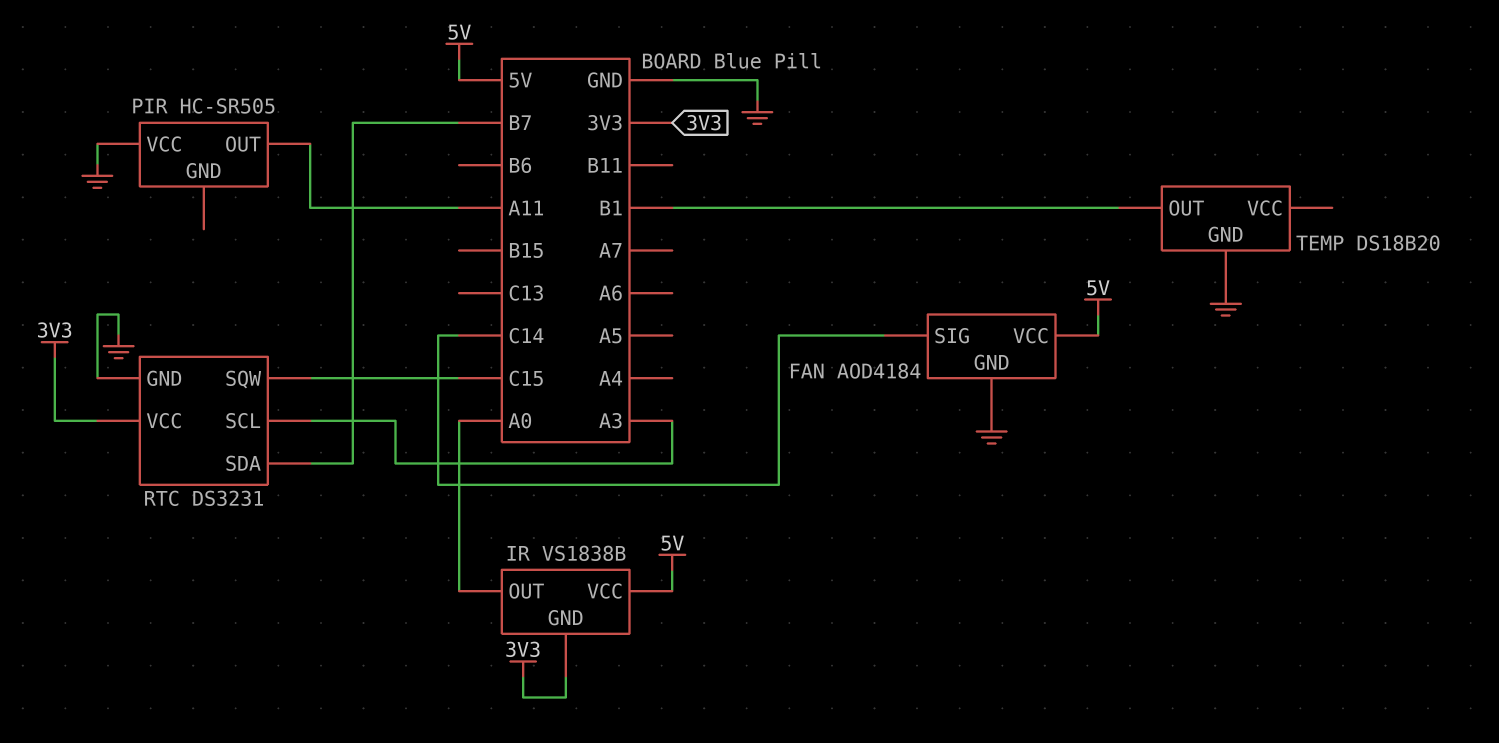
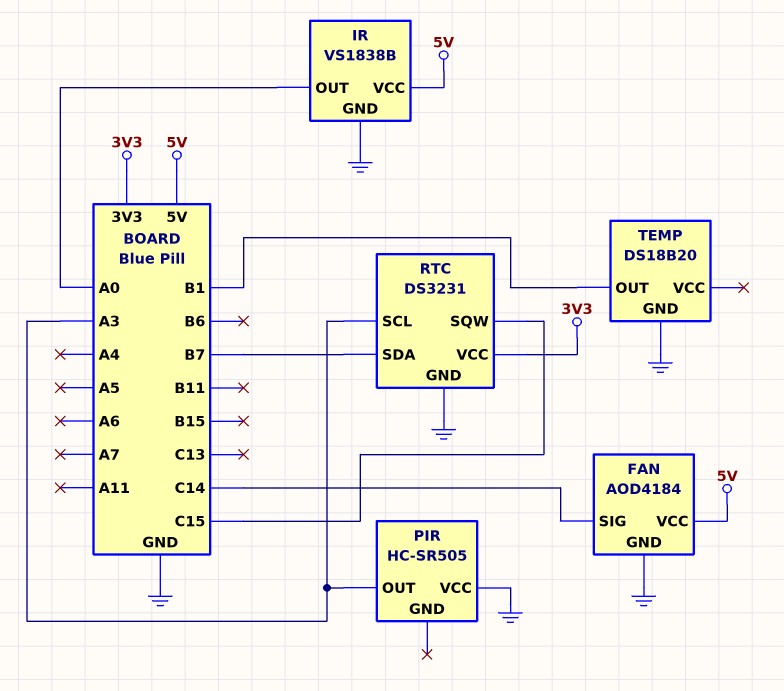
IR pin GND: 3V3 -> GND
PIR pin OUT: A11 -> A3

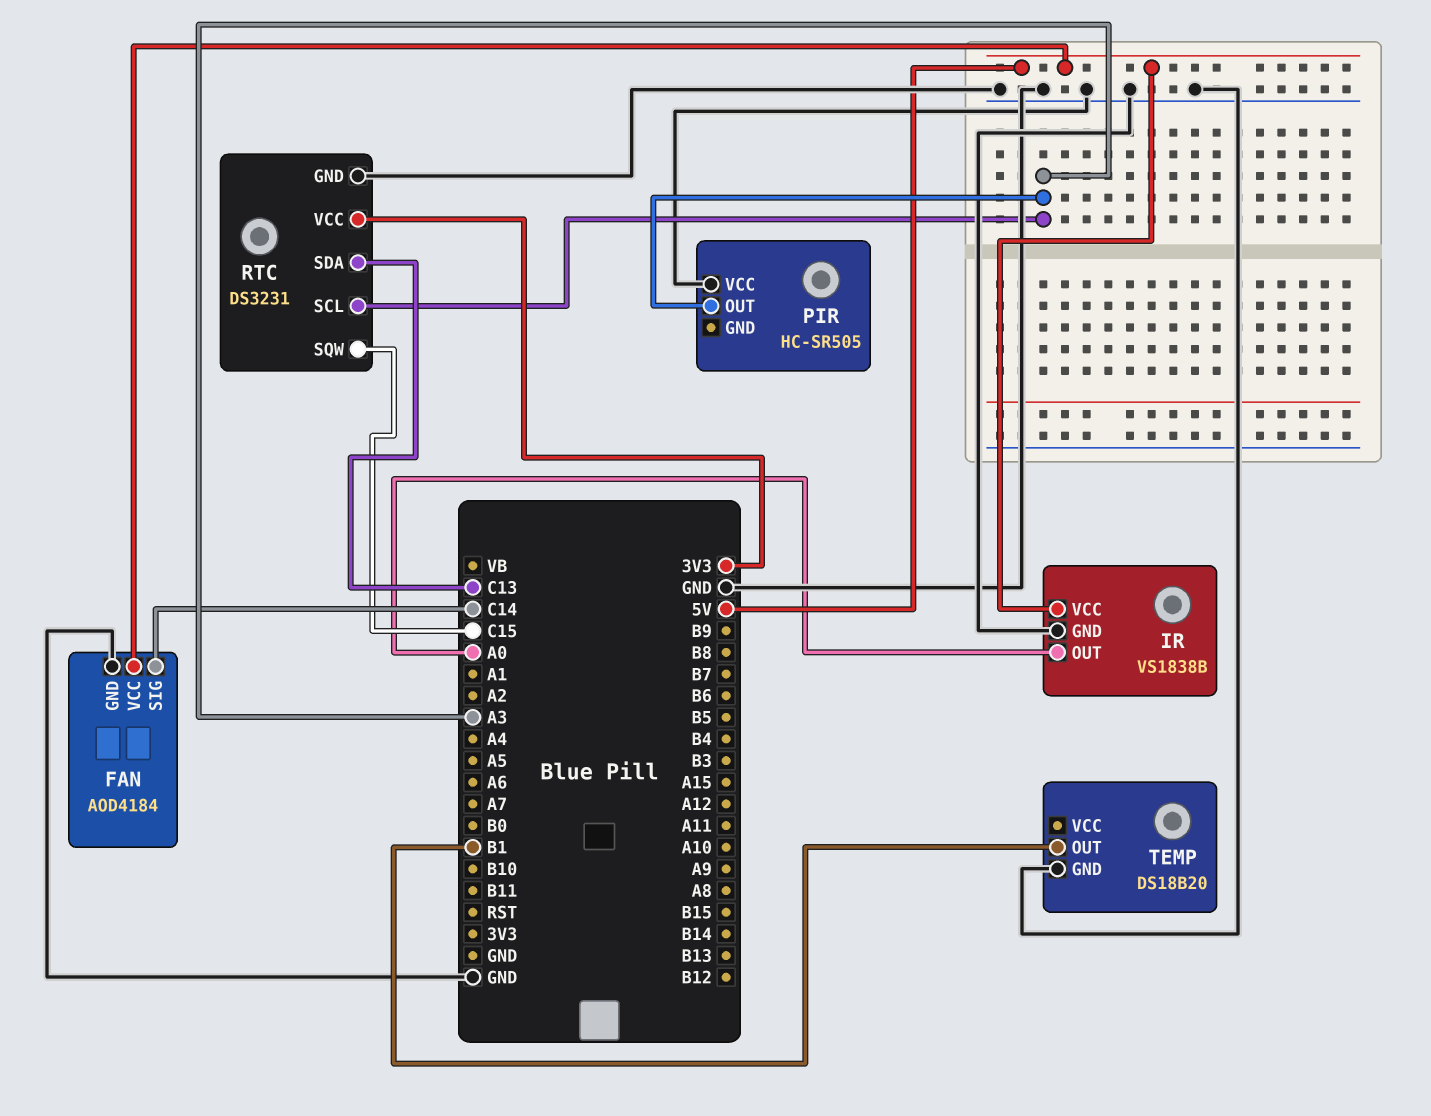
RTC pin SDA: B7 -> C13

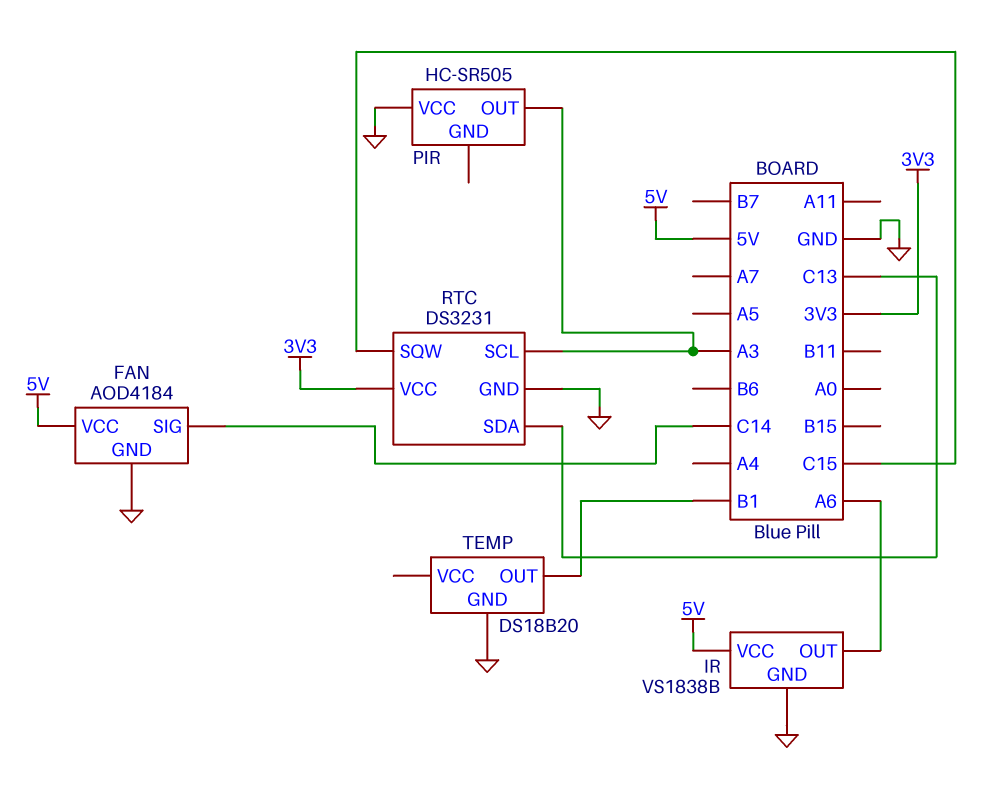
IR pin OUT: A0 -> A6

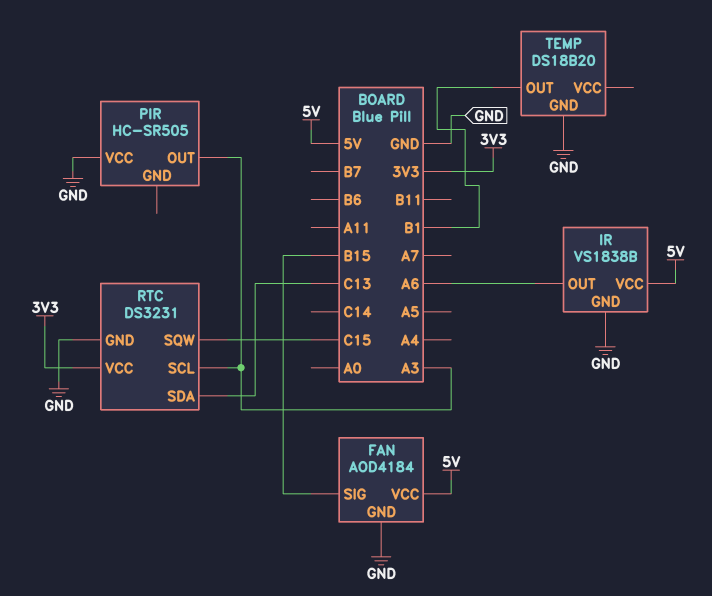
FAN pin SIG: C14 -> B15

